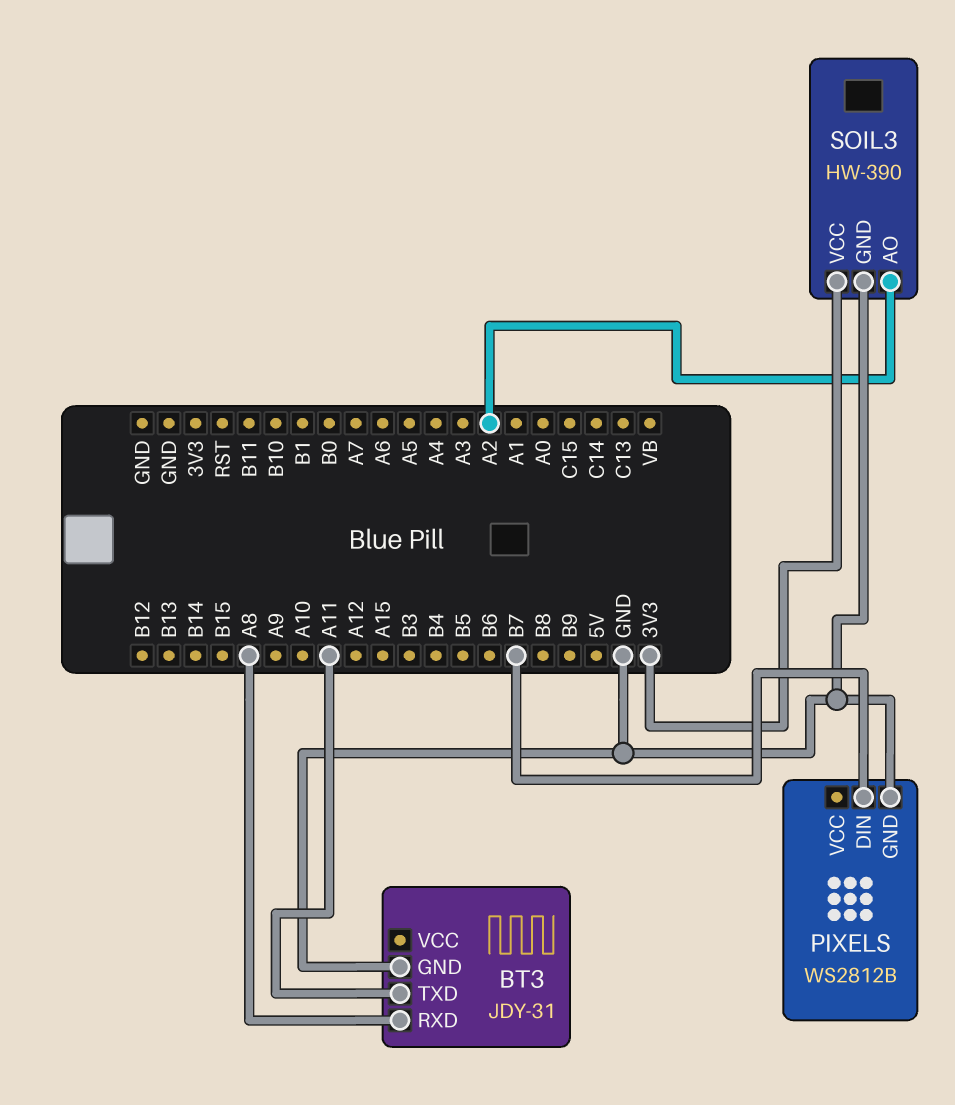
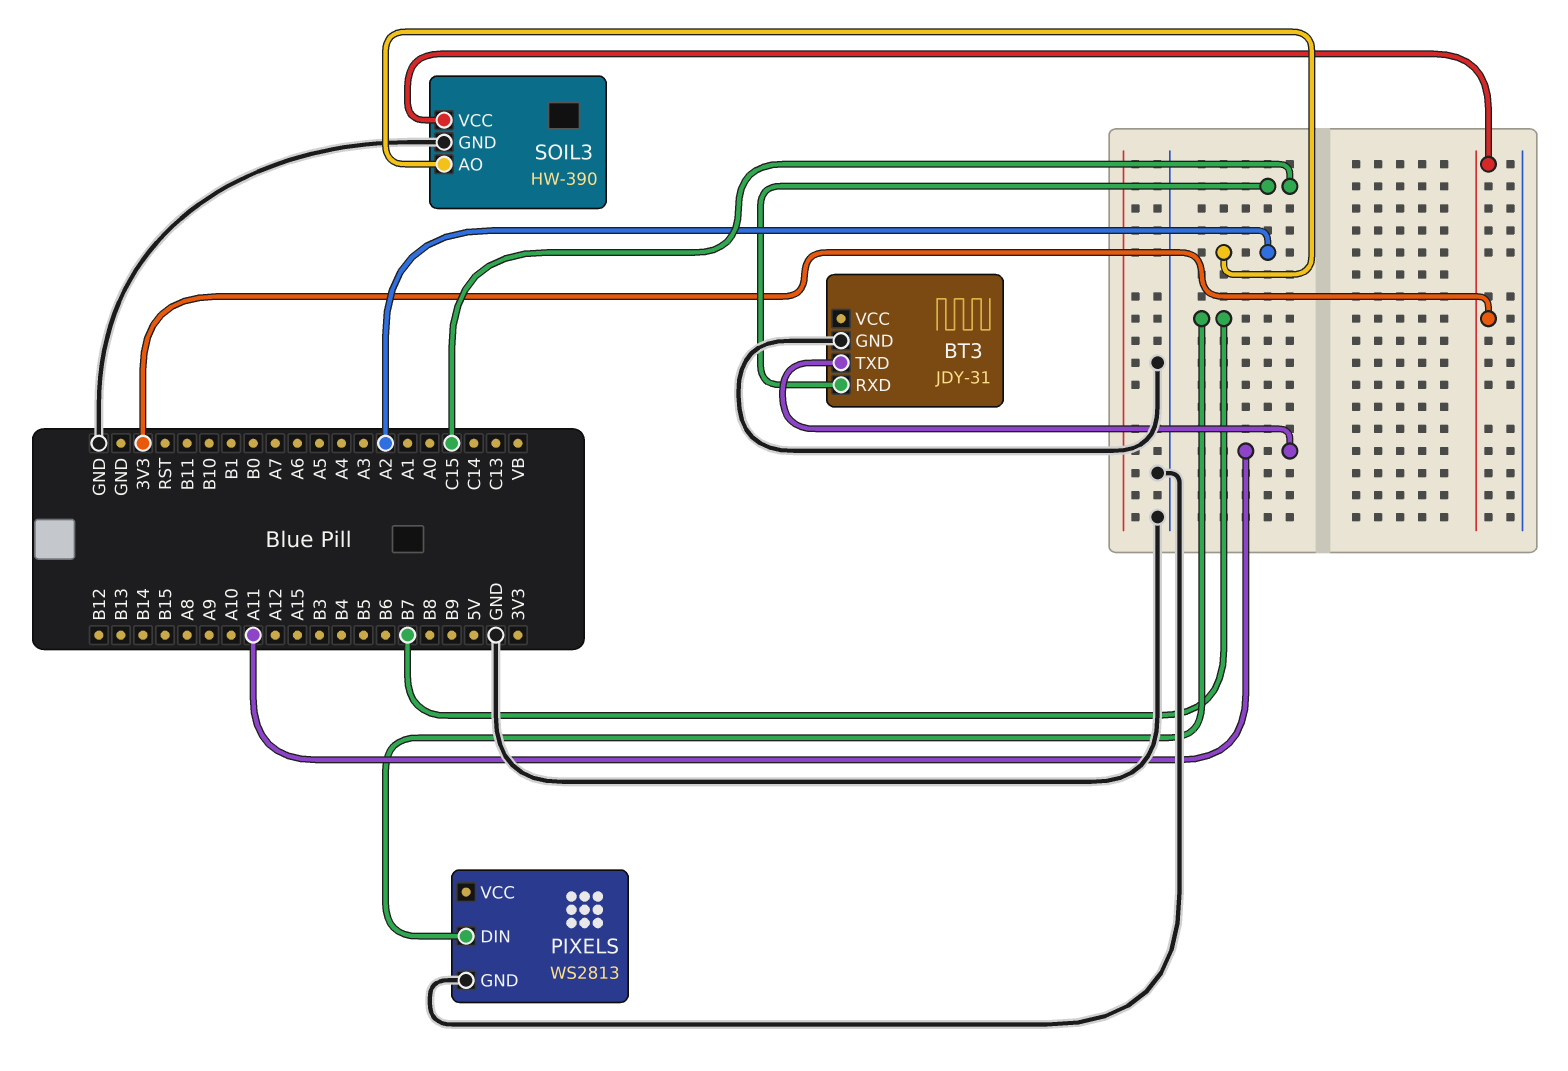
BT3 pin RXD: A8 -> C15
PIXELS: WS2812B -> WS2813

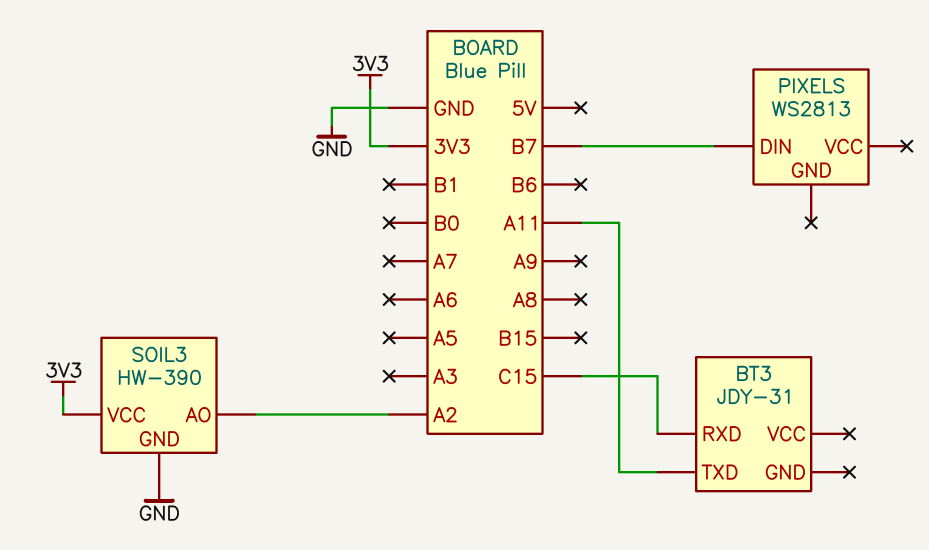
BT3 pin GND: GND -> none
PIXELS pin GND: GND -> none

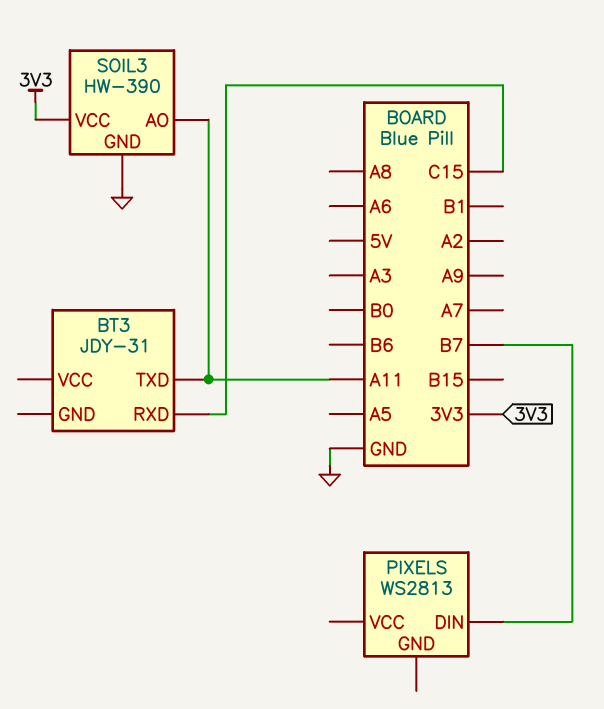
SOIL3 pin AO: A2 -> A11

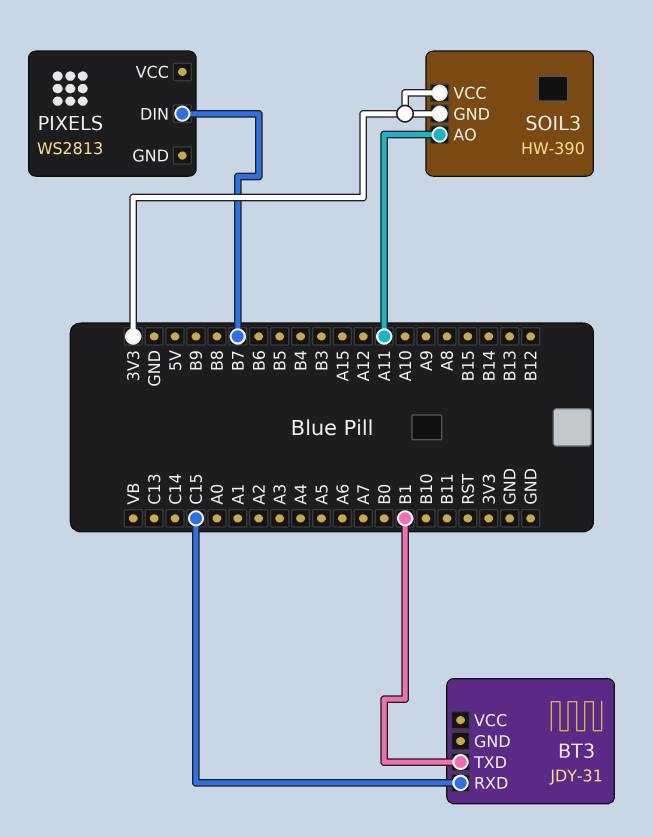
BT3 pin TXD: A11 -> B1
SOIL3 pin GND: GND -> 3V3

